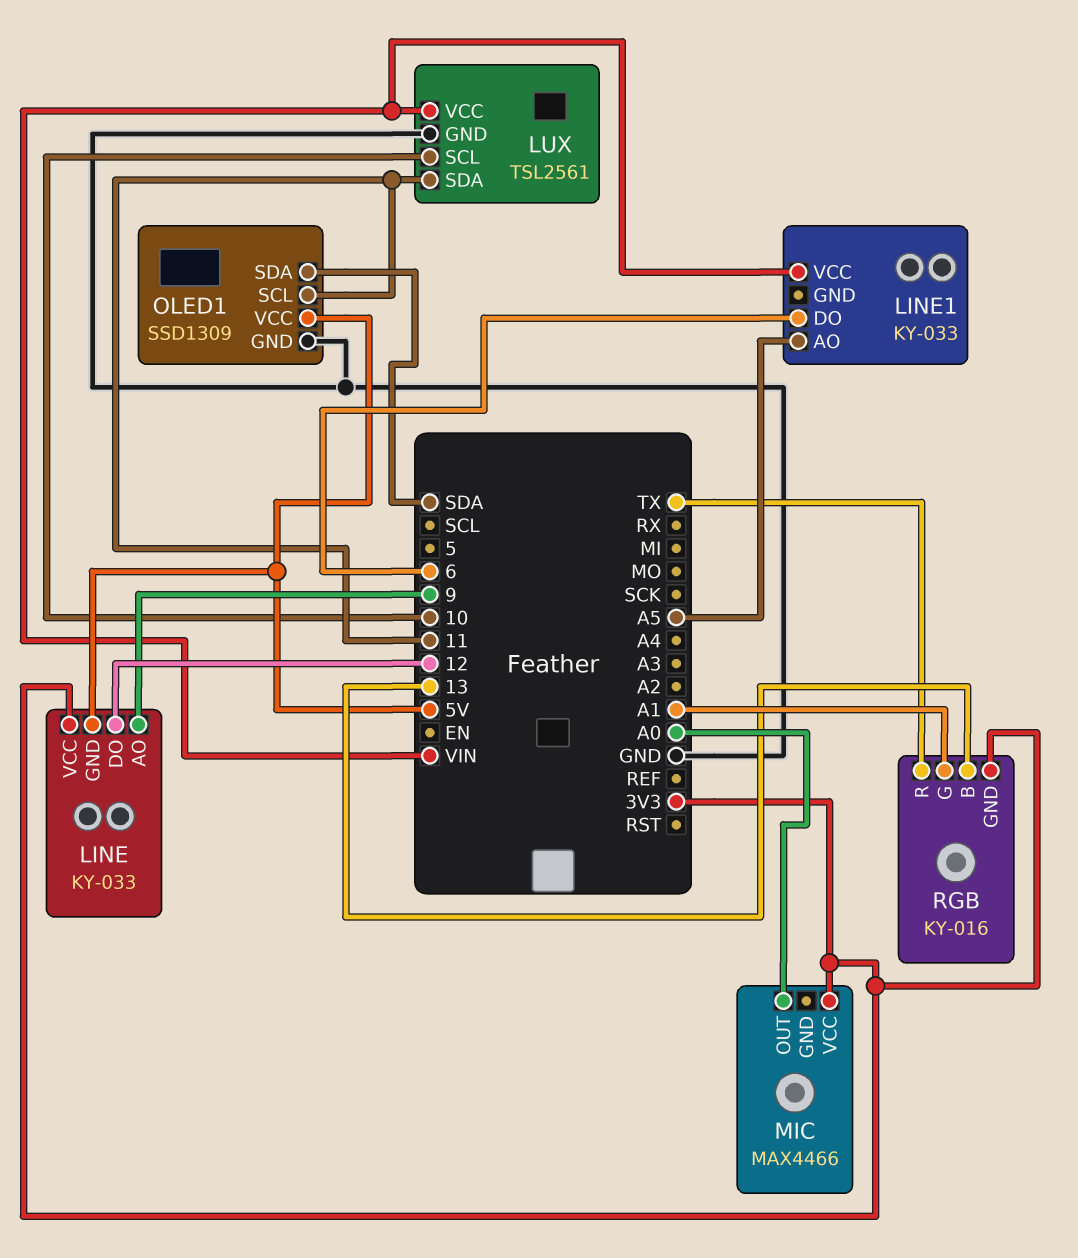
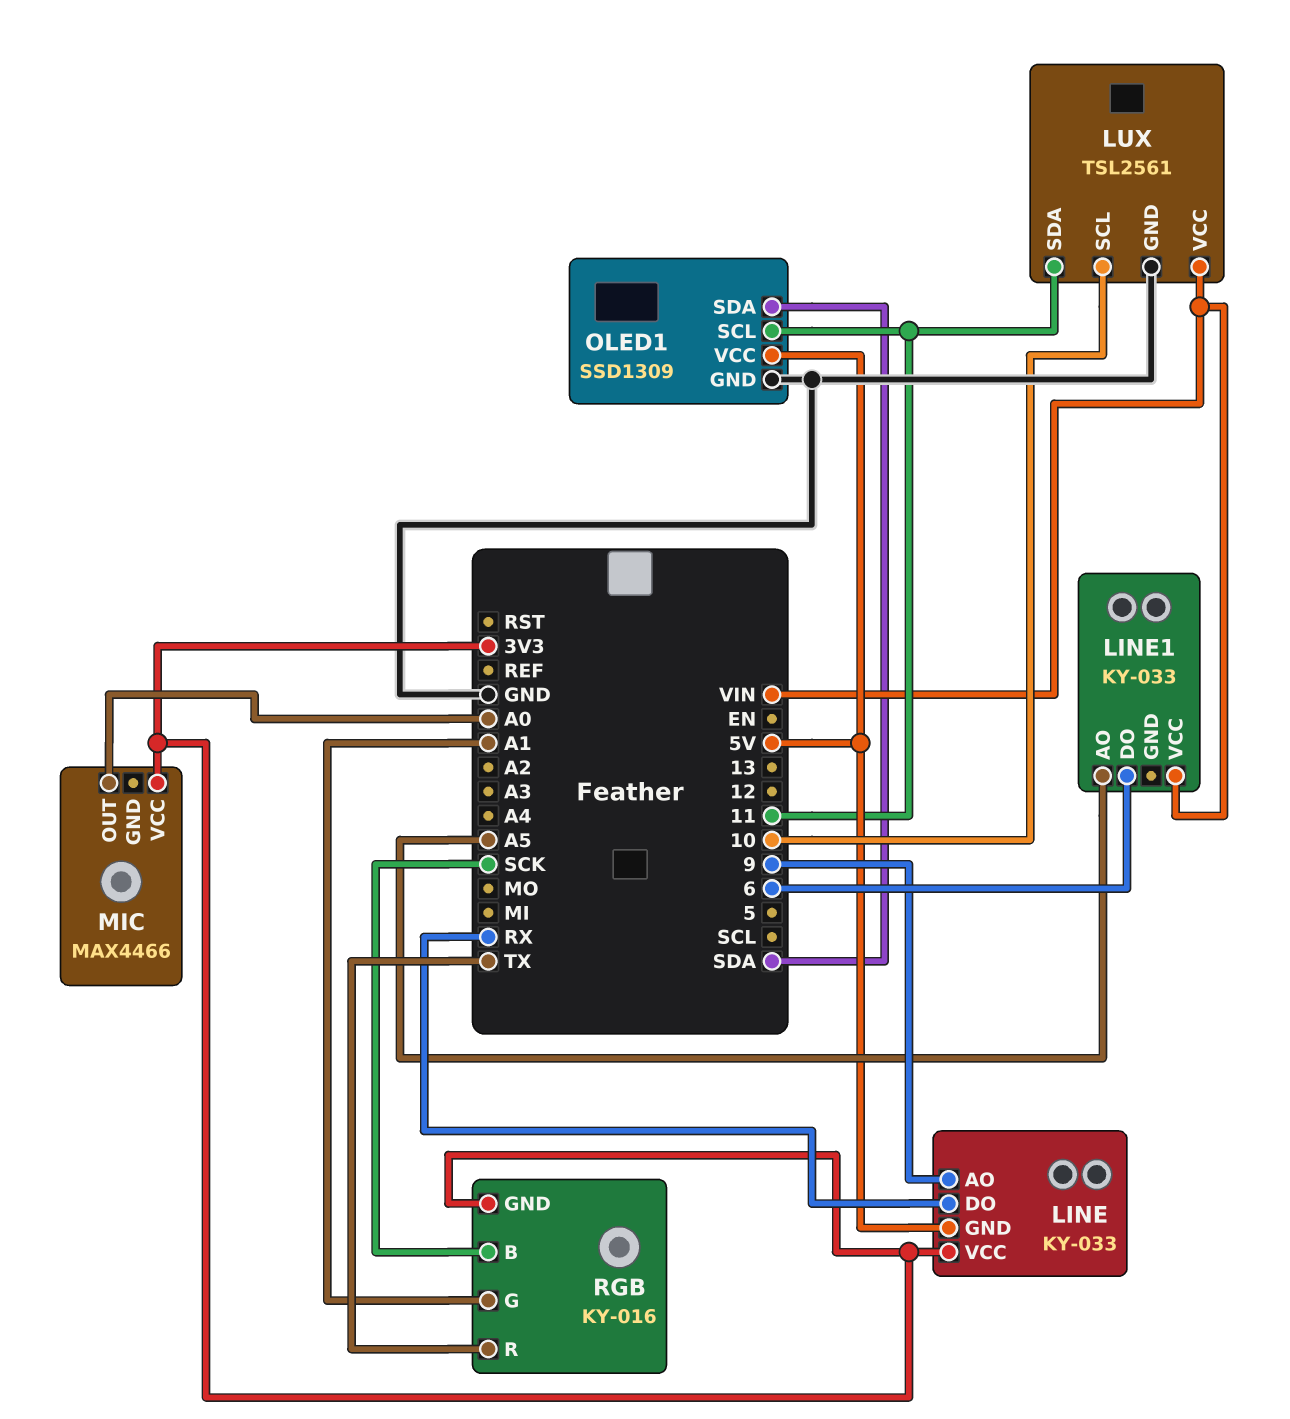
LINE pin DO: 12 -> RX
RGB pin B: 13 -> SCK

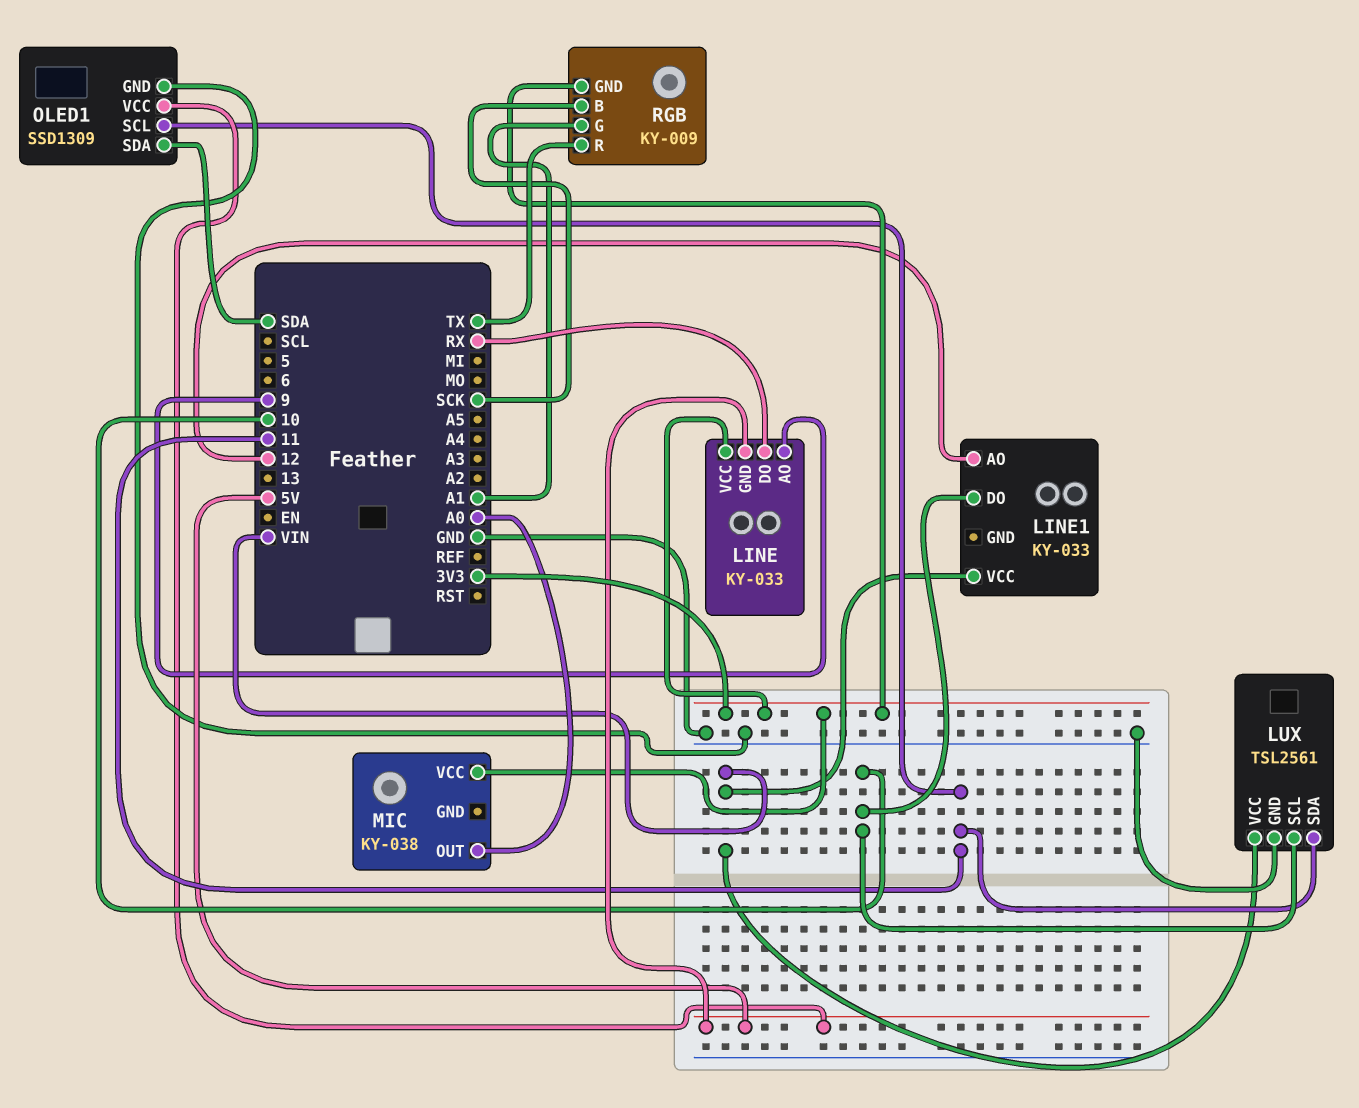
LINE1 pin AO: A5 -> 12
LINE1 pin DO: 6 -> 10
MIC: MAX4466 -> KY-038
RGB: KY-016 -> KY-009

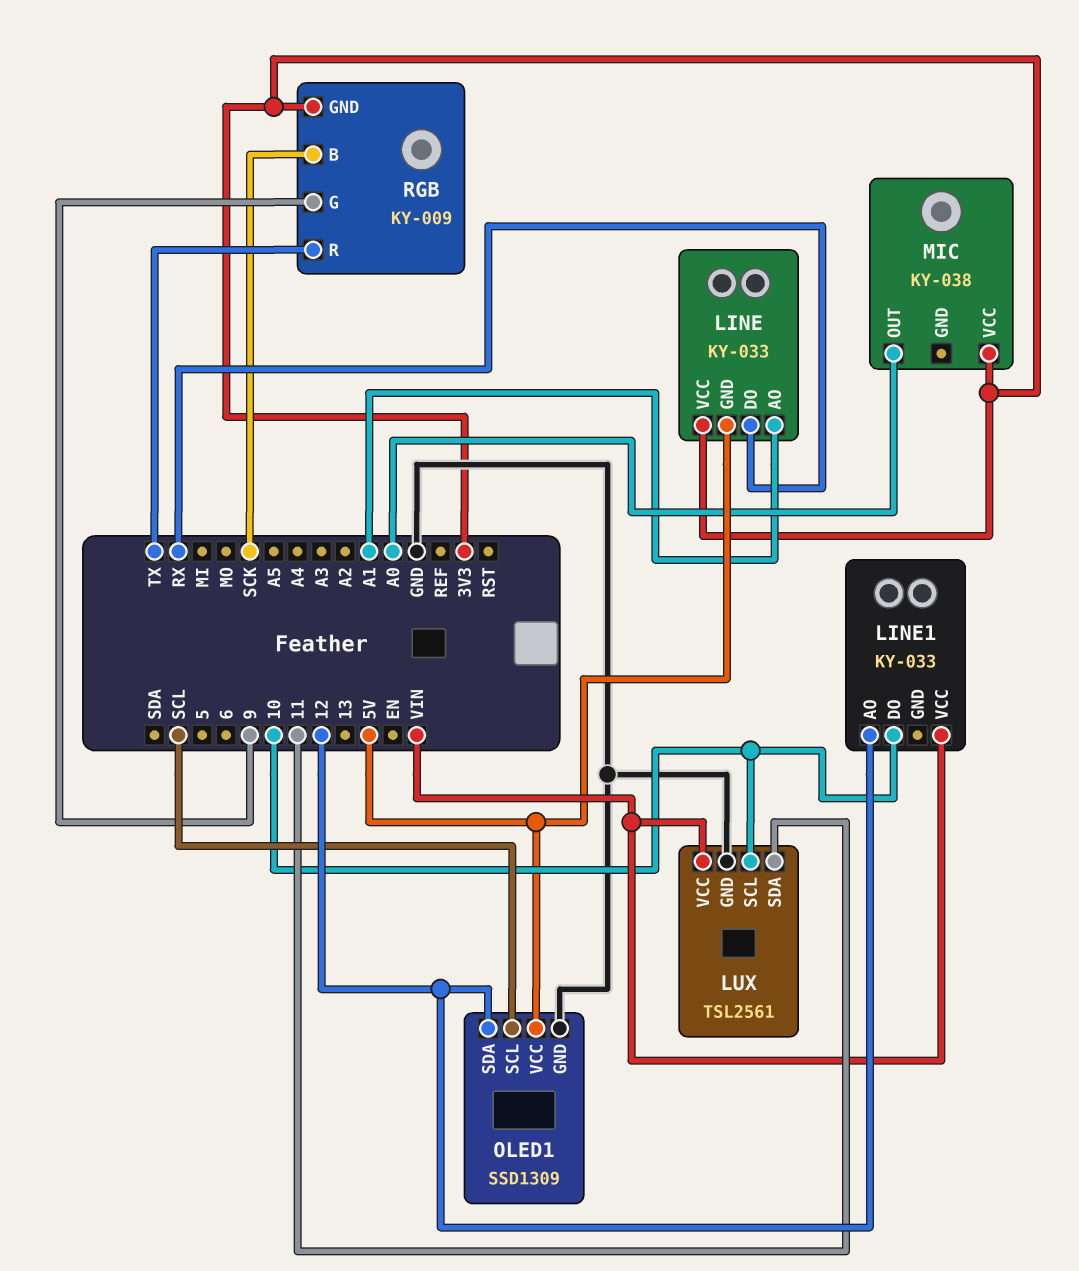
LINE pin AO: 9 -> A1
OLED1 pin SCL: 11 -> SCL
OLED1 pin SDA: SDA -> 12
RGB pin G: A1 -> 9

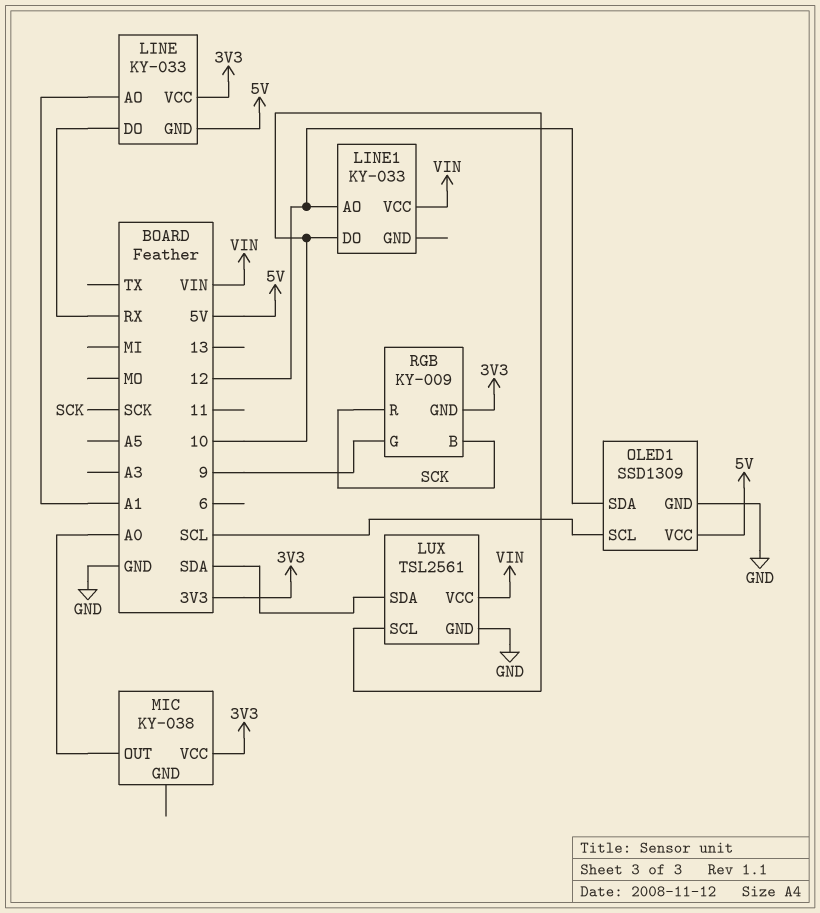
LUX pin SDA: 11 -> SDA
RGB pin R: TX -> SCK

